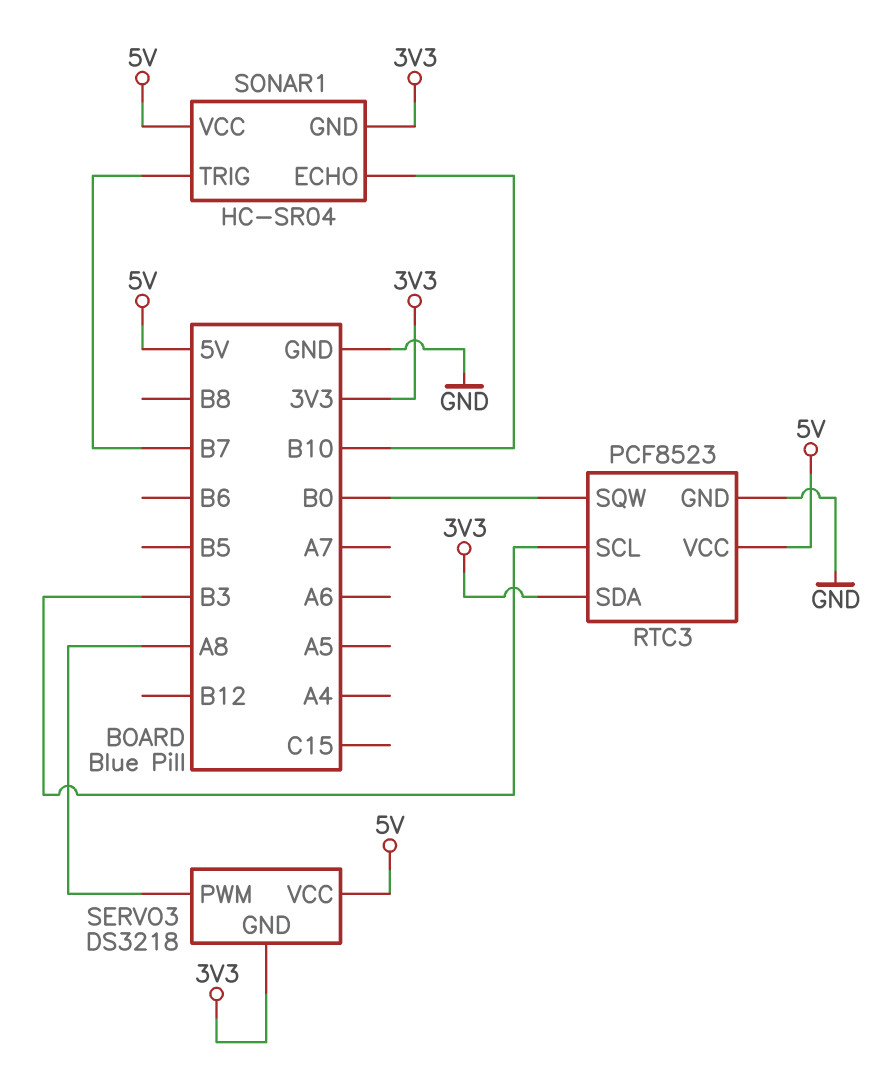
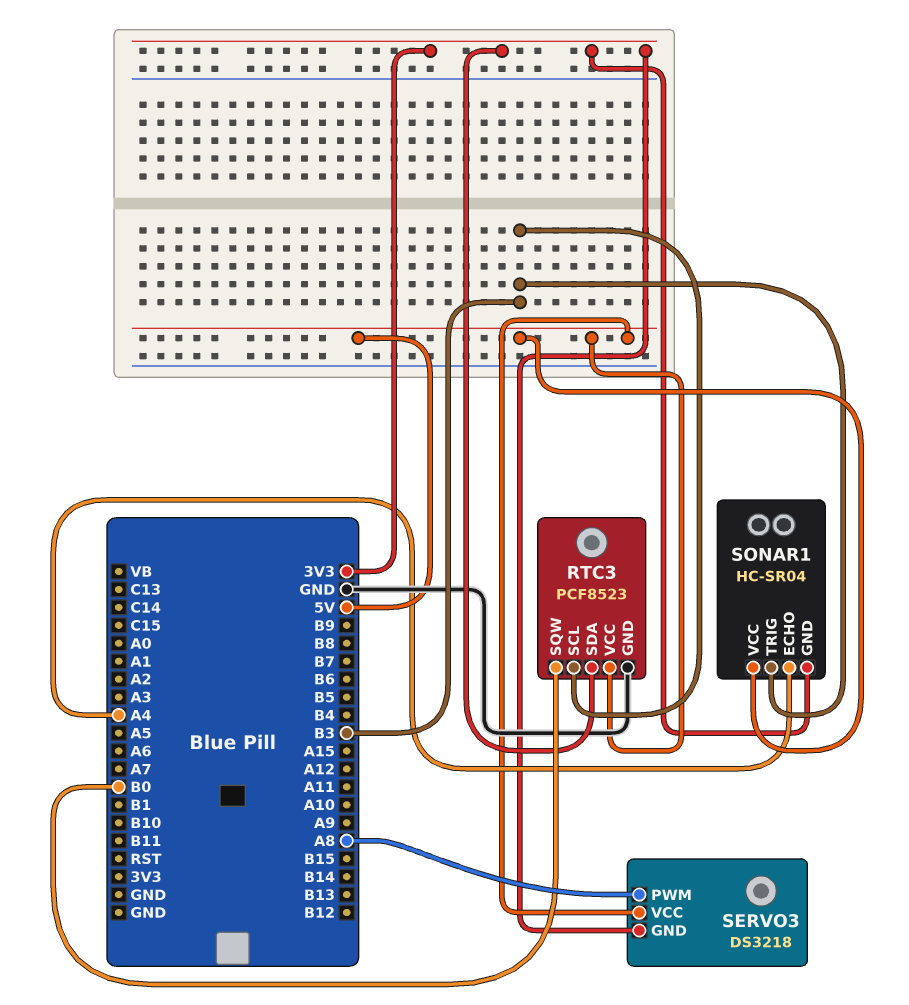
SONAR1 pin ECHO: B10 -> A4
SONAR1 pin TRIG: B7 -> B3

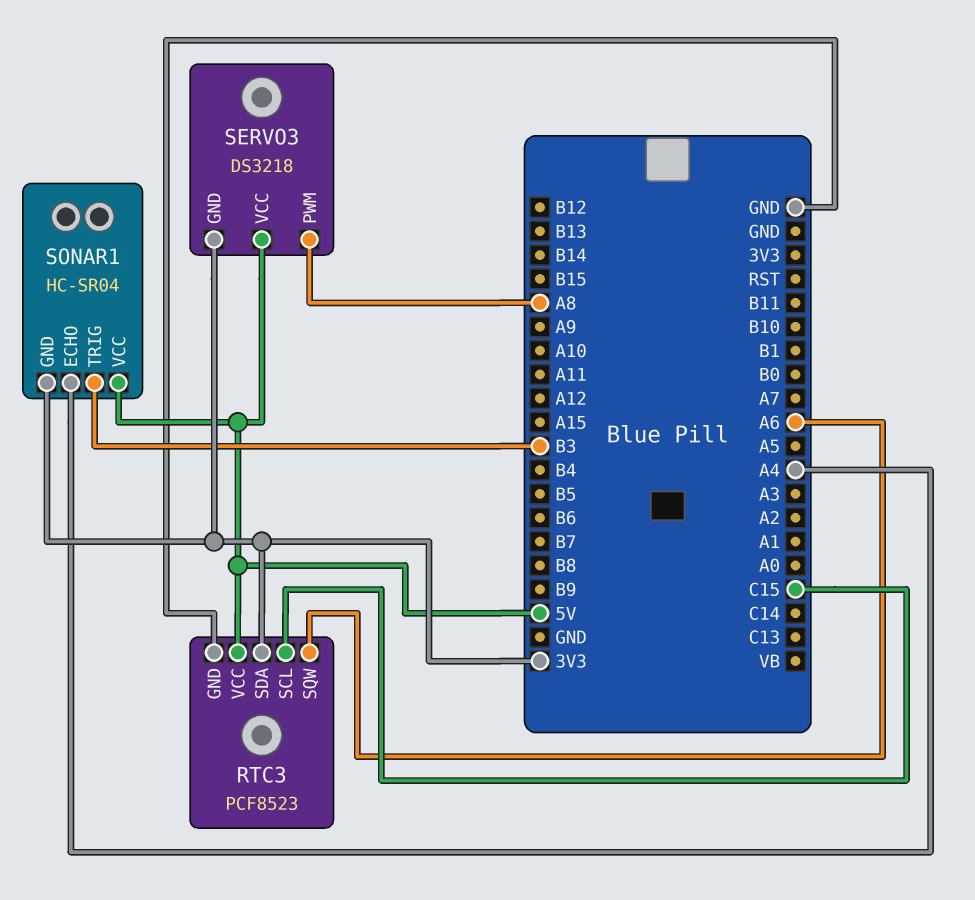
RTC3 pin SCL: B3 -> C15
RTC3 pin SQW: B0 -> A6

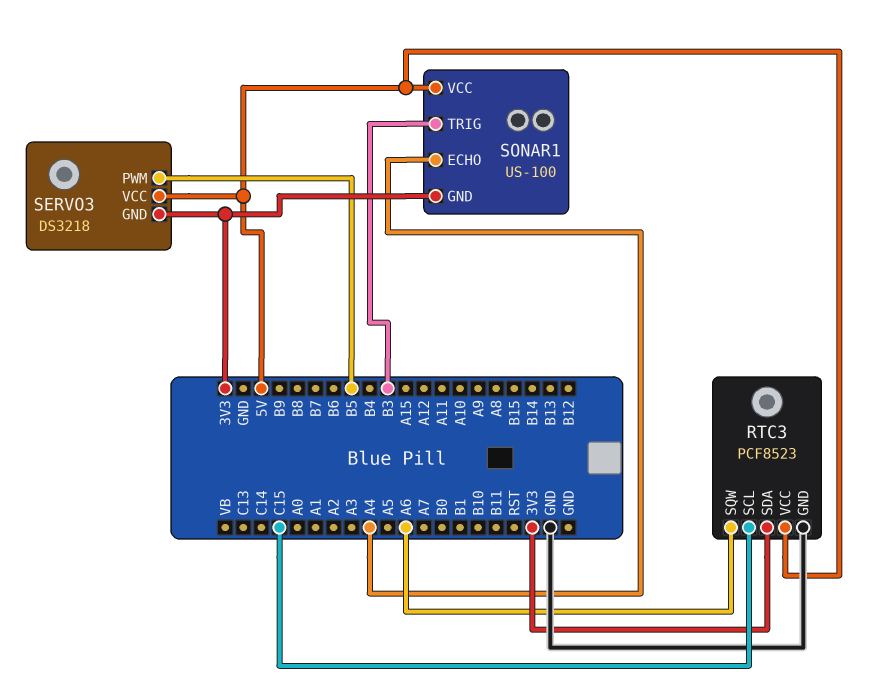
SERVO3 pin PWM: A8 -> B5
SONAR1: HC-SR04 -> US-100

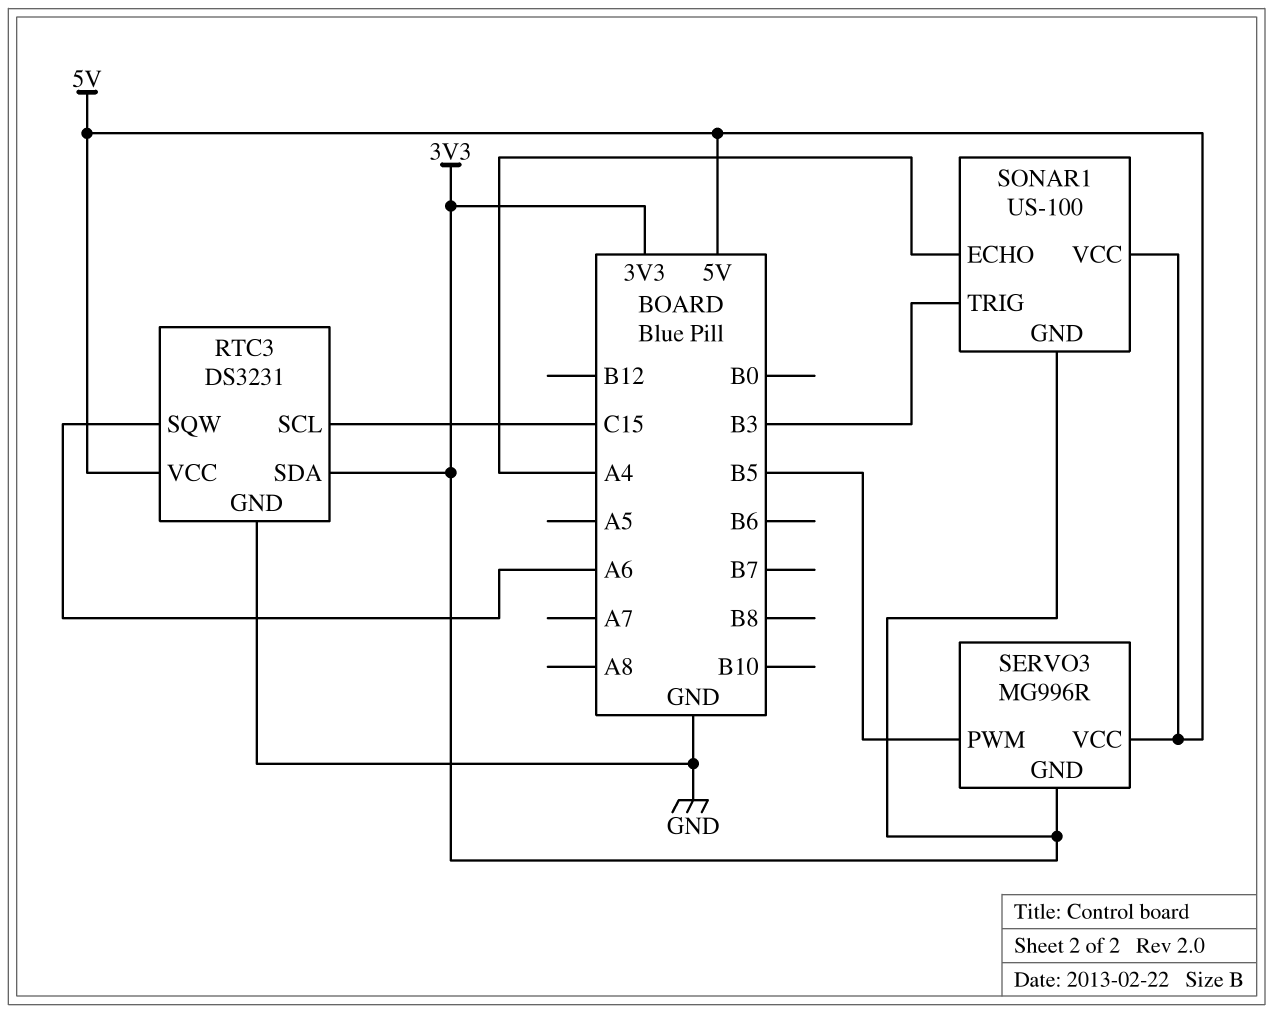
RTC3: PCF8523 -> DS3231
SERVO3: DS3218 -> MG996R

